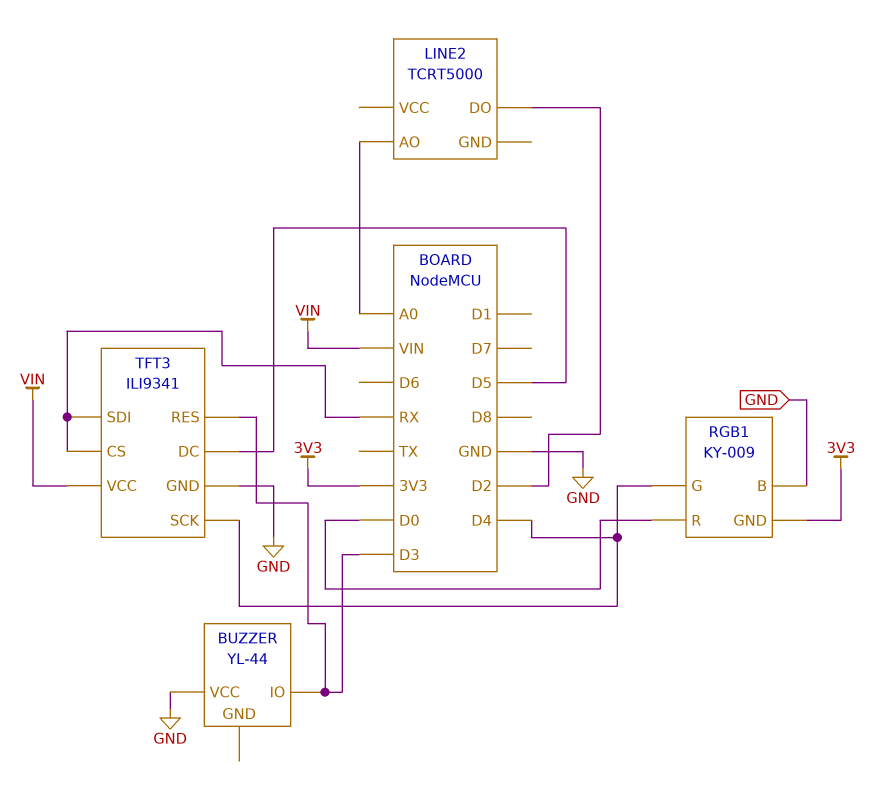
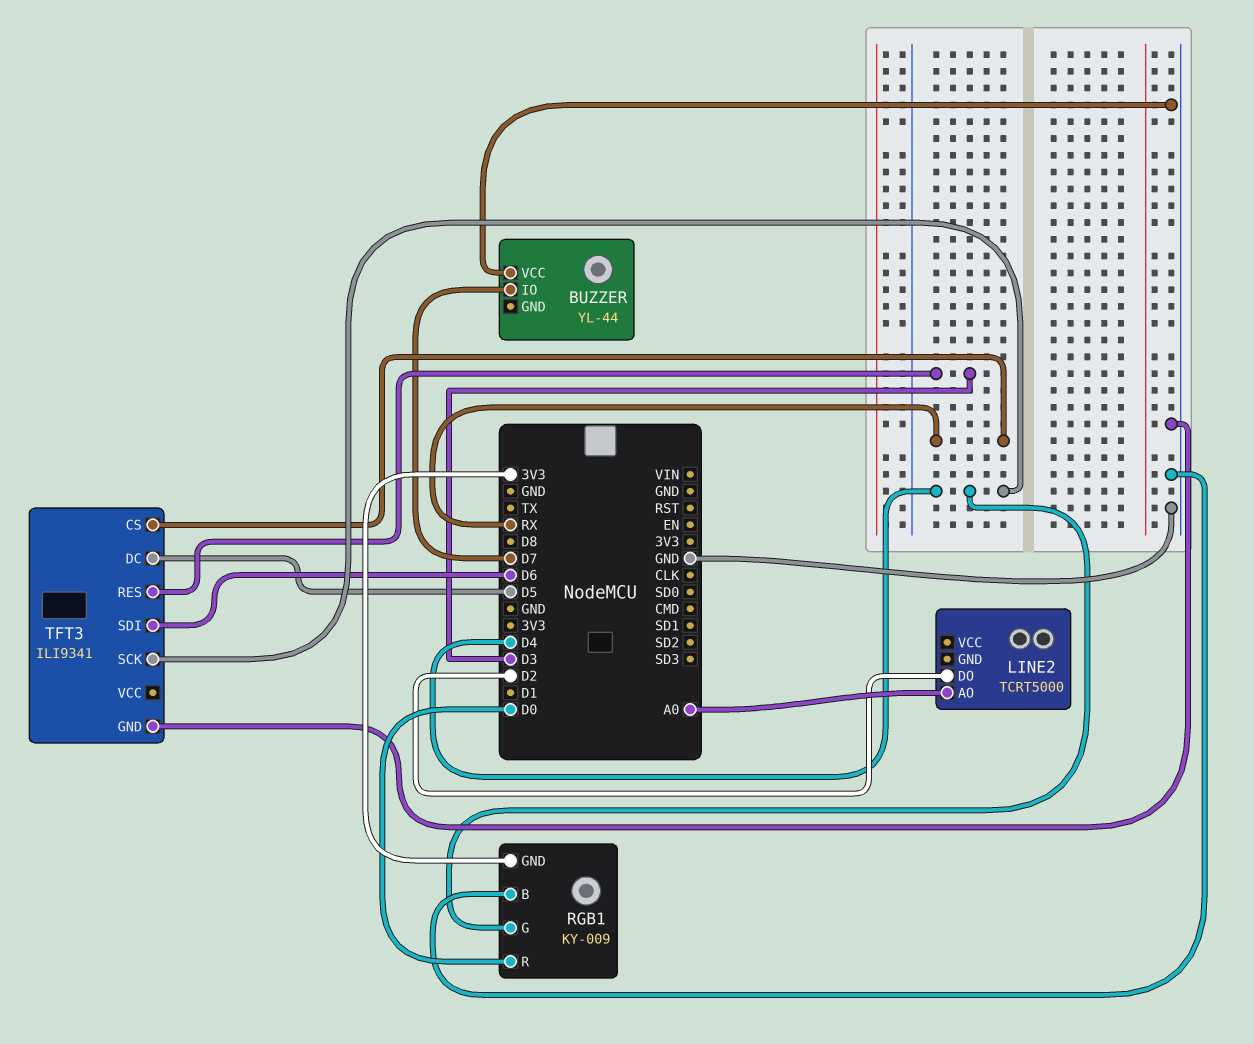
BUZZER pin IO: D3 -> D7
TFT3 pin SDI: RX -> D6
TFT3 pin VCC: VIN -> none

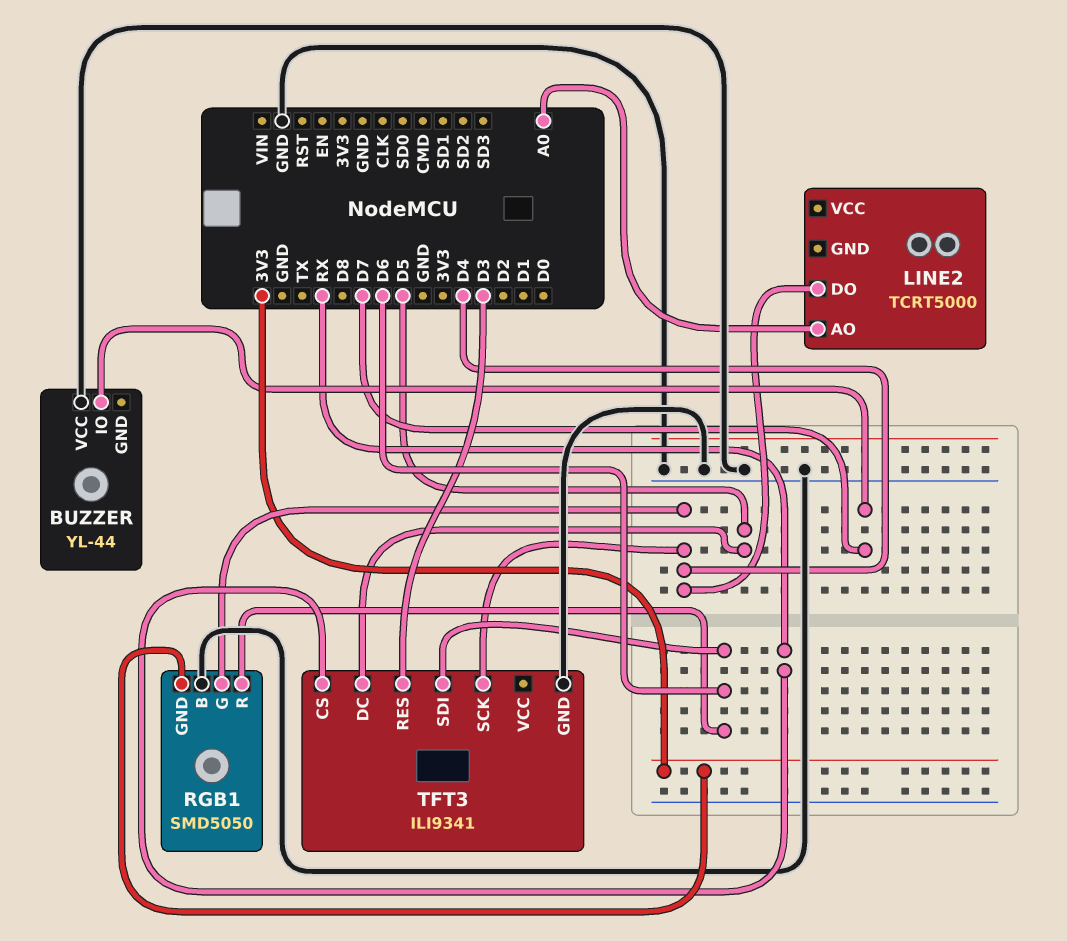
LINE2 pin DO: D2 -> D4
RGB1: KY-009 -> SMD5050
RGB1 pin R: D0 -> D6

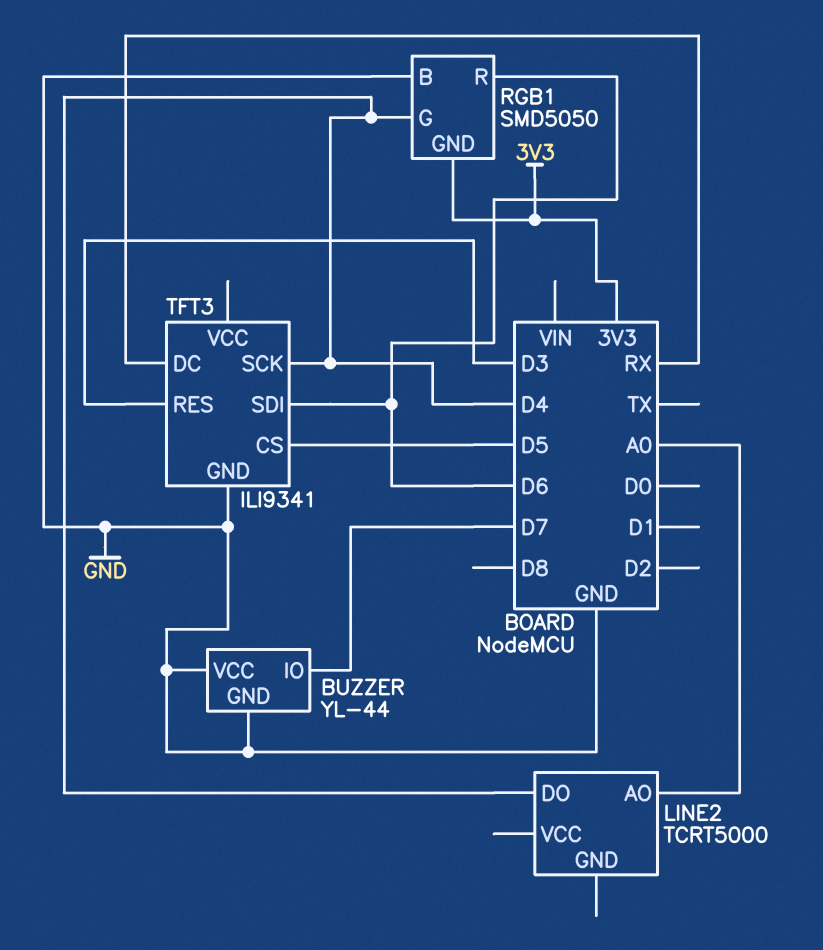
BUZZER pin GND: none -> GND
TFT3 pin CS: RX -> D5
TFT3 pin DC: D5 -> RX

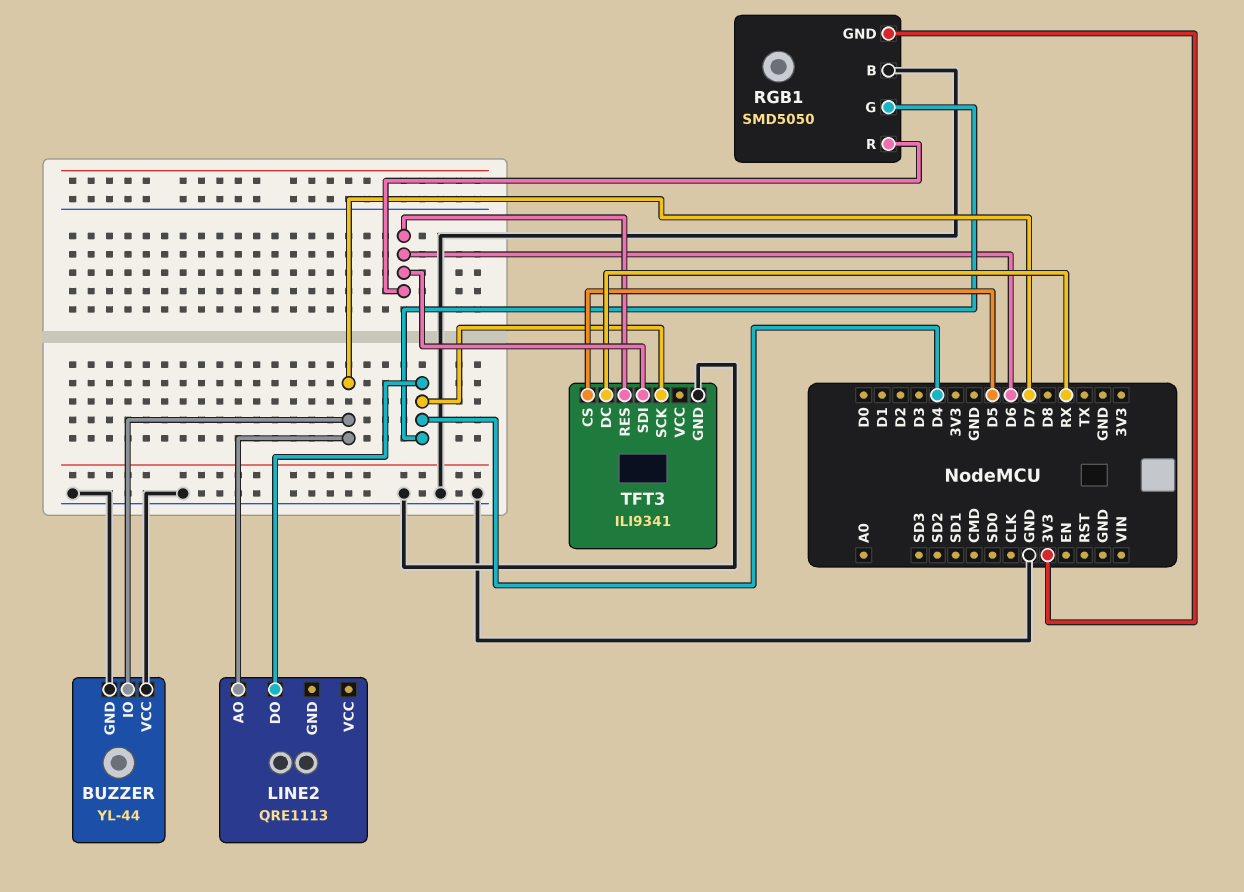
LINE2: TCRT5000 -> QRE1113
LINE2 pin AO: A0 -> D7
TFT3 pin RES: D3 -> D6

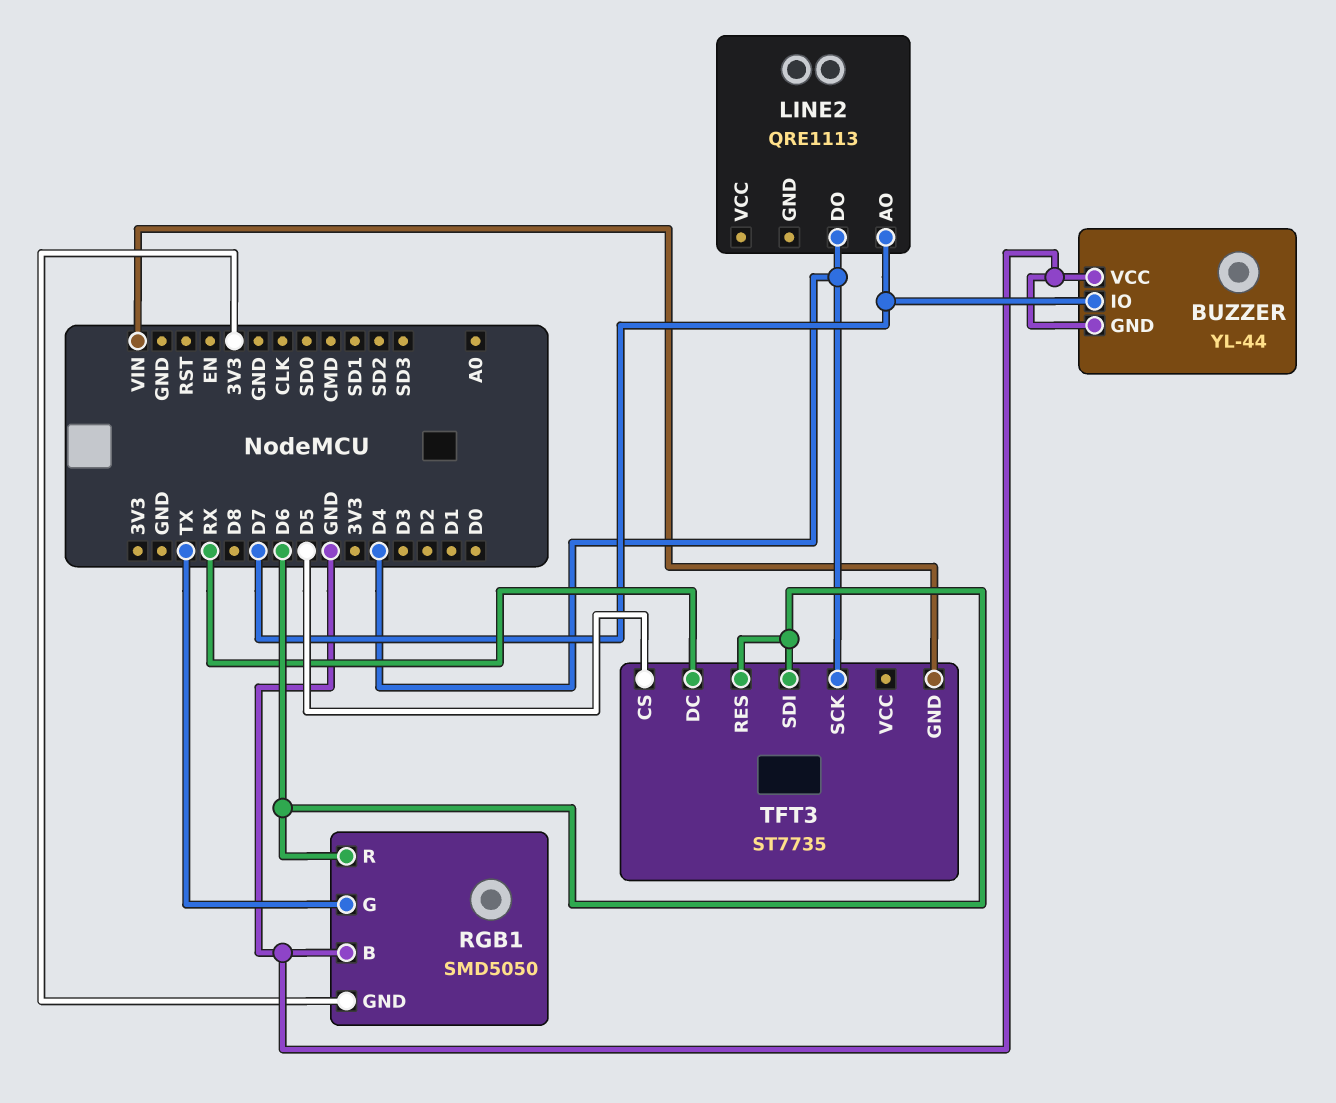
RGB1 pin G: D4 -> TX
TFT3: ILI9341 -> ST7735
TFT3 pin GND: GND -> VIN

